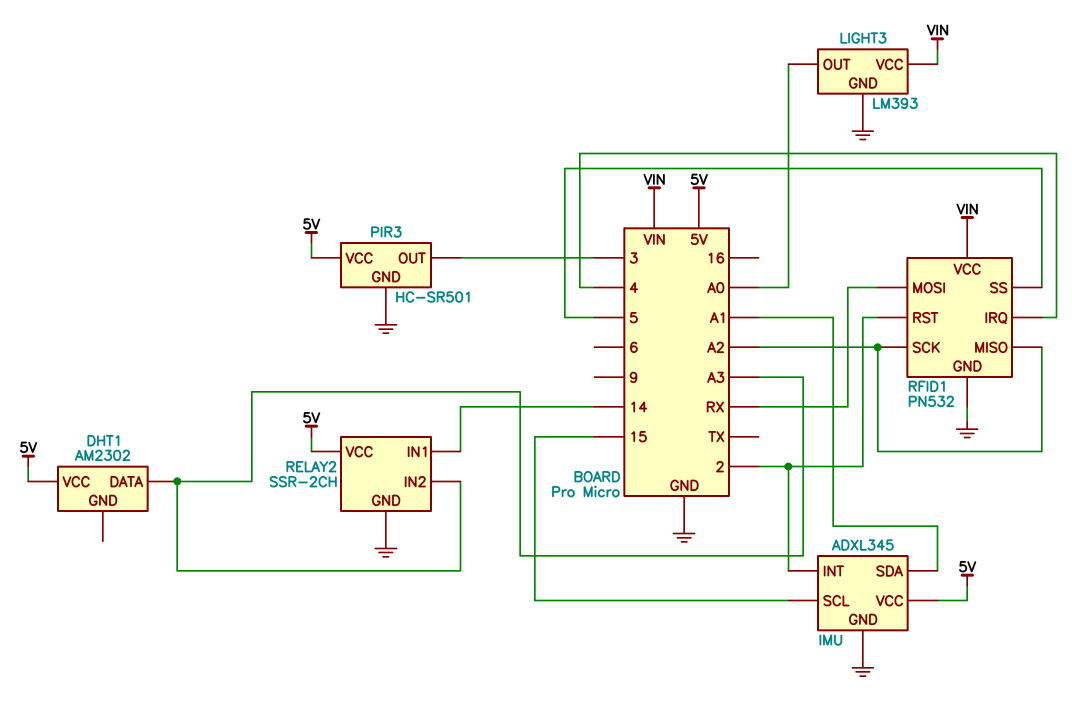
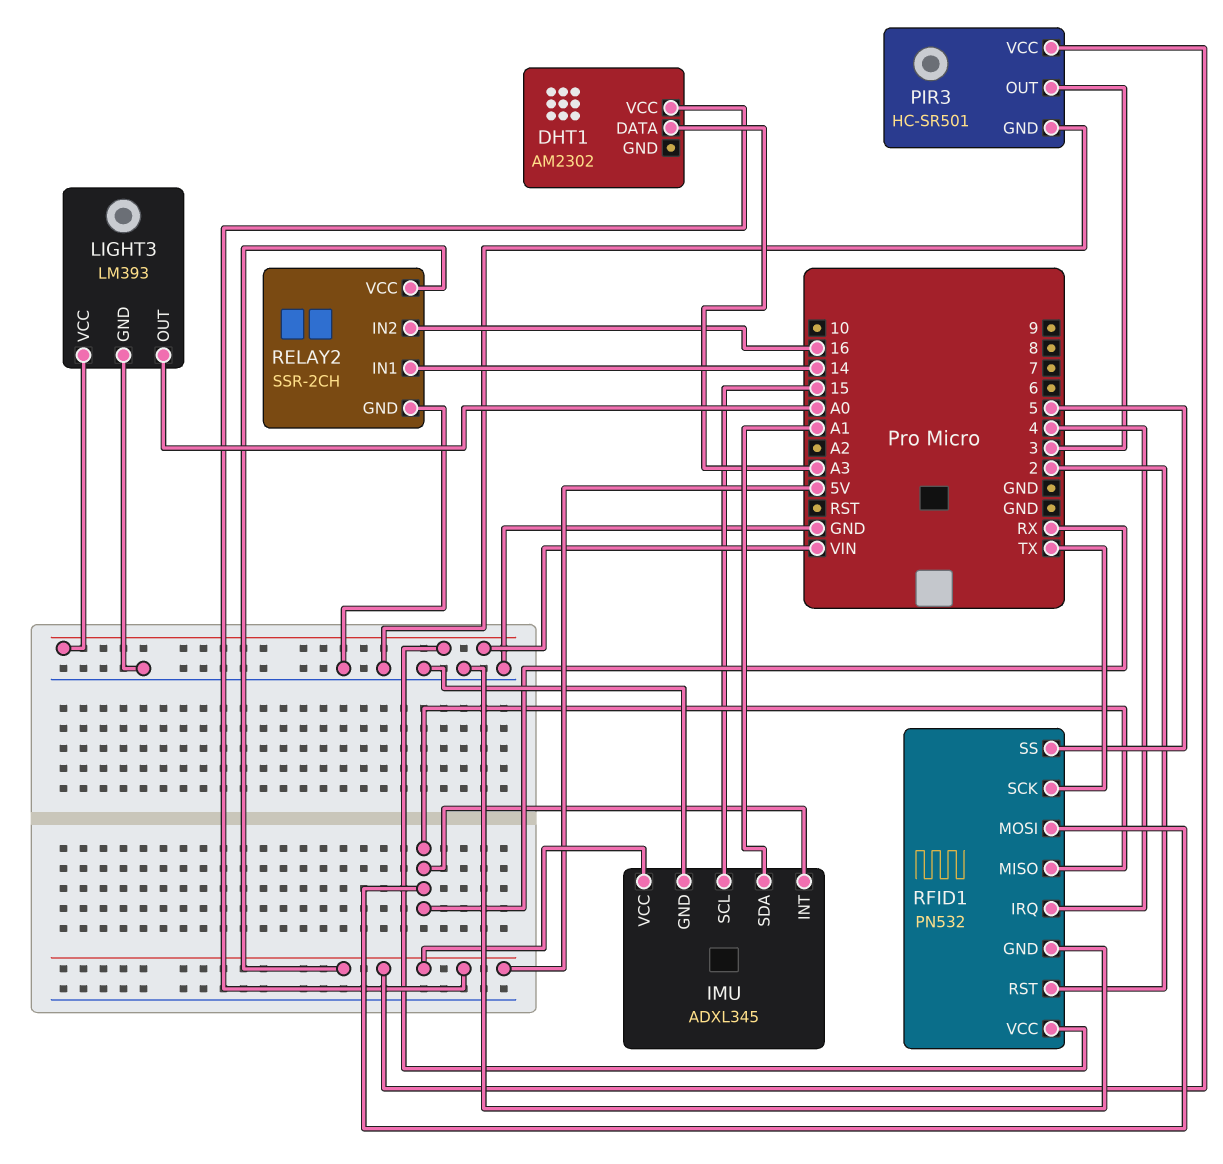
IMU pin INT: 2 -> RX
RELAY2 pin IN2: A3 -> 16
RFID1 pin MISO: A2 -> RX
RFID1 pin SCK: A2 -> TX

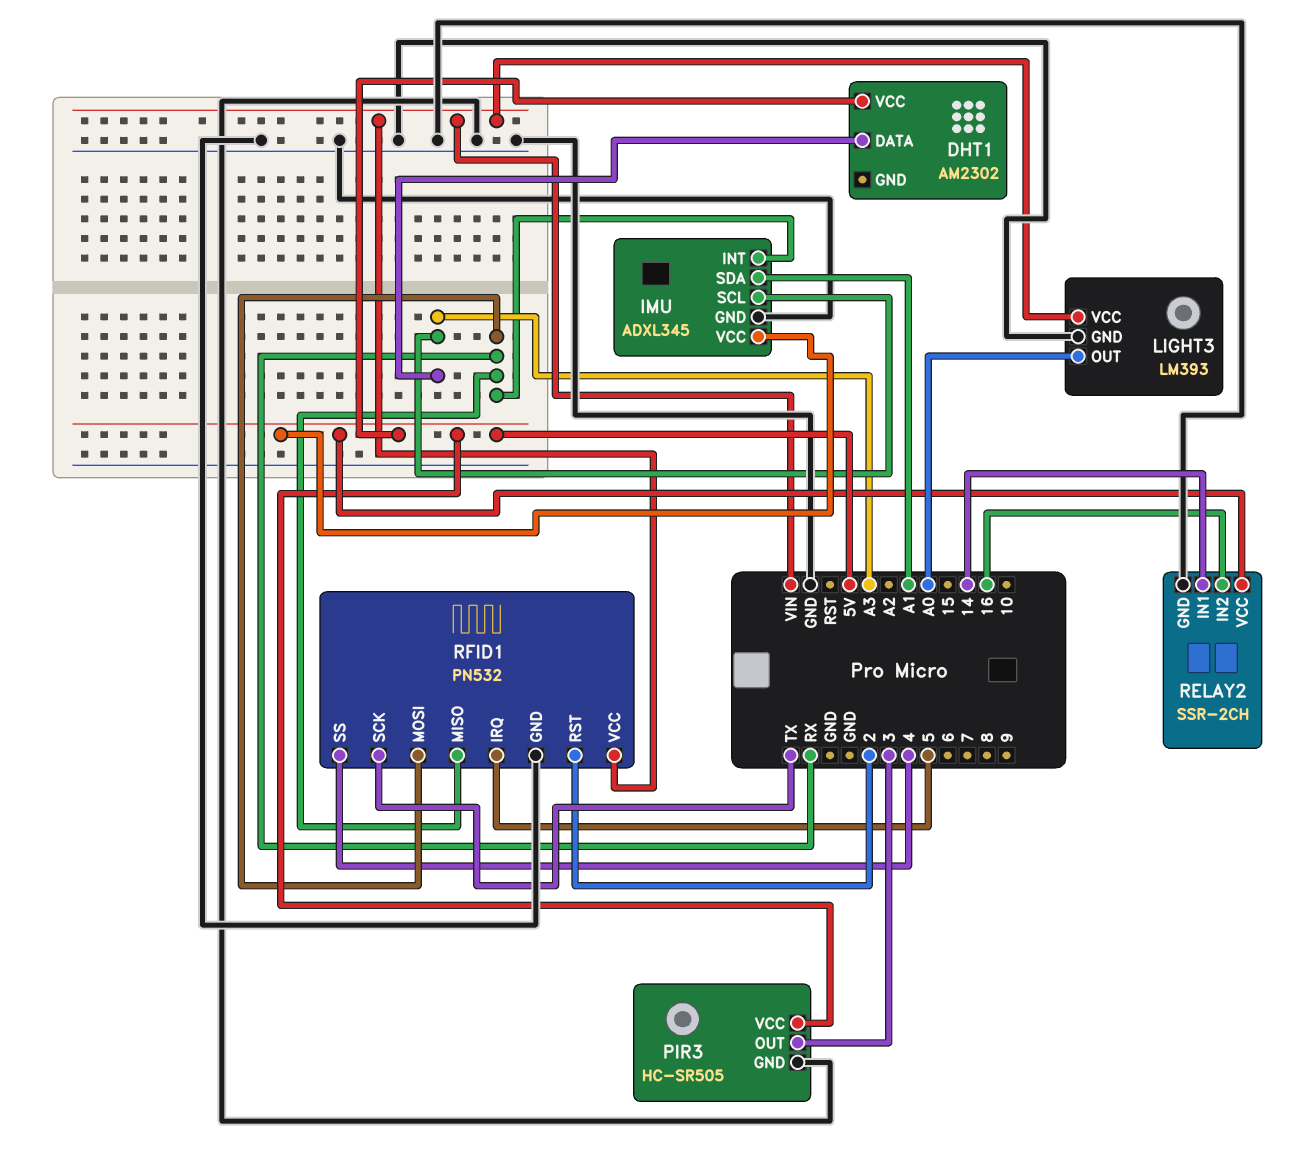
IMU pin SCL: 15 -> A3
PIR3: HC-SR501 -> HC-SR505
RFID1 pin IRQ: 4 -> 5
RFID1 pin SS: 5 -> 4

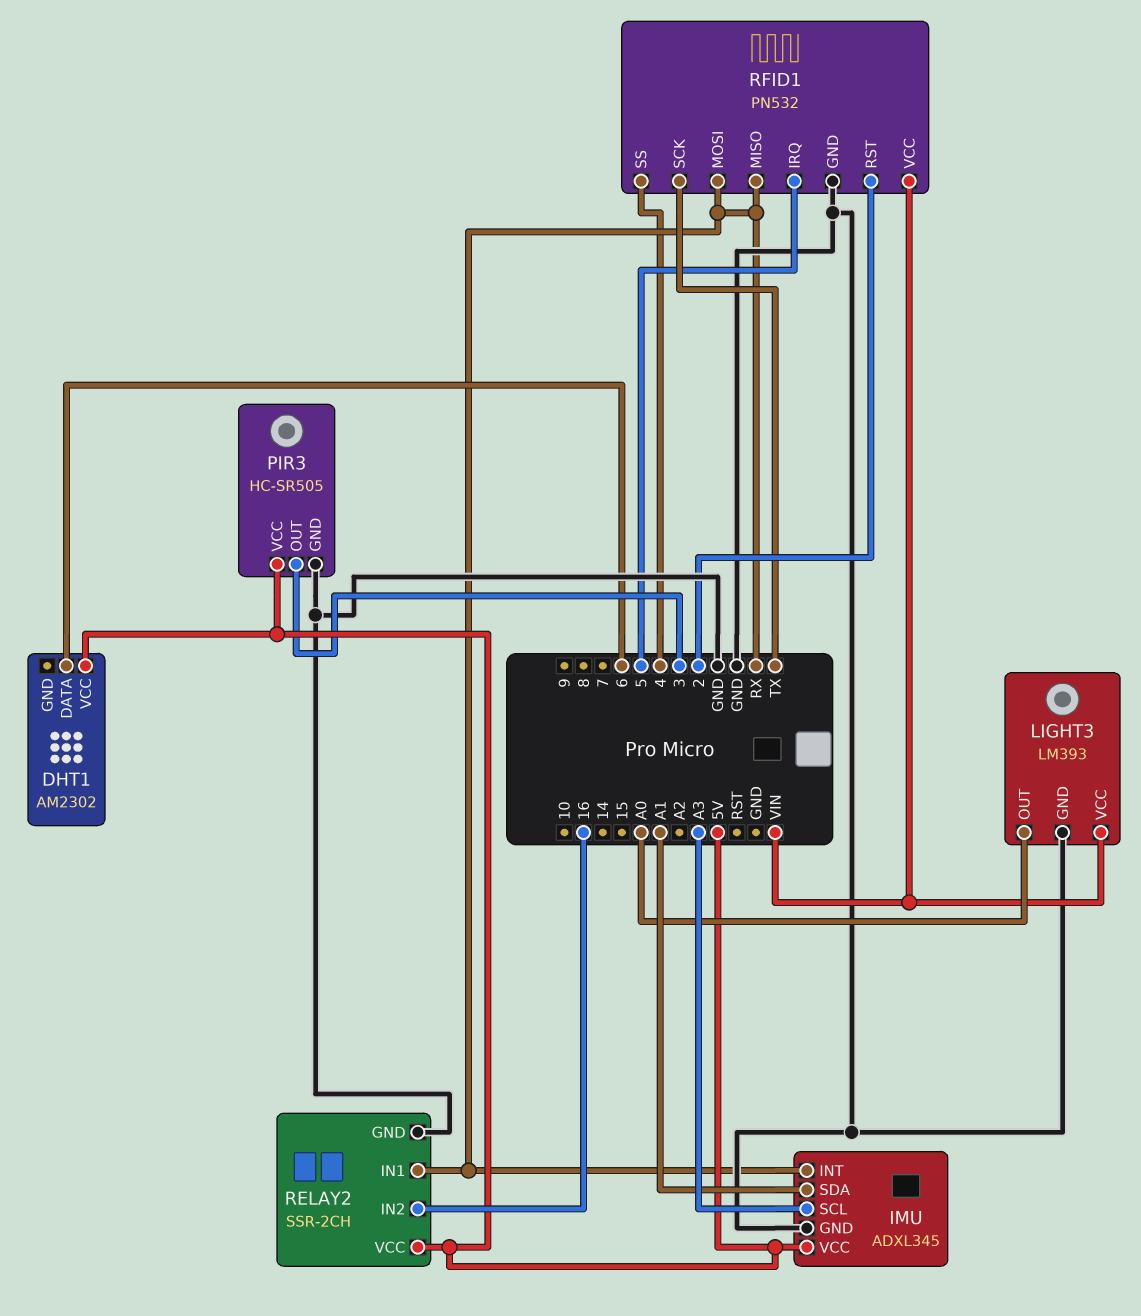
DHT1 pin DATA: A3 -> 6
RELAY2 pin IN1: 14 -> RX

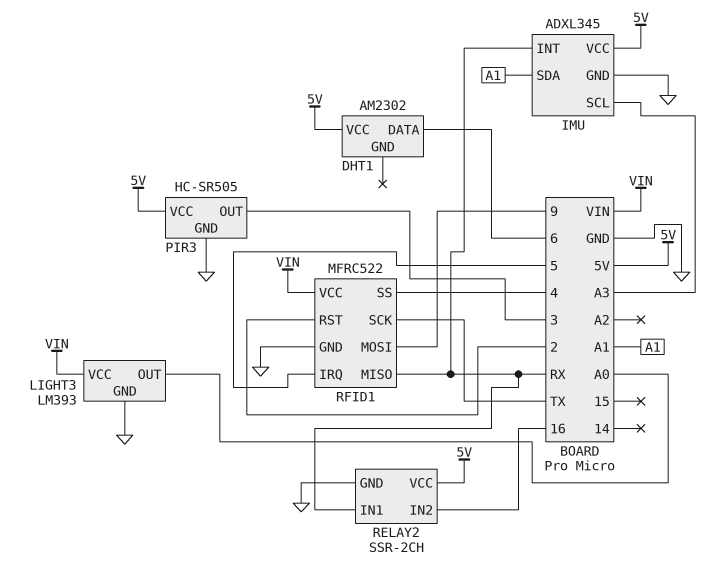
RFID1: PN532 -> MFRC522
RFID1 pin MOSI: RX -> 9

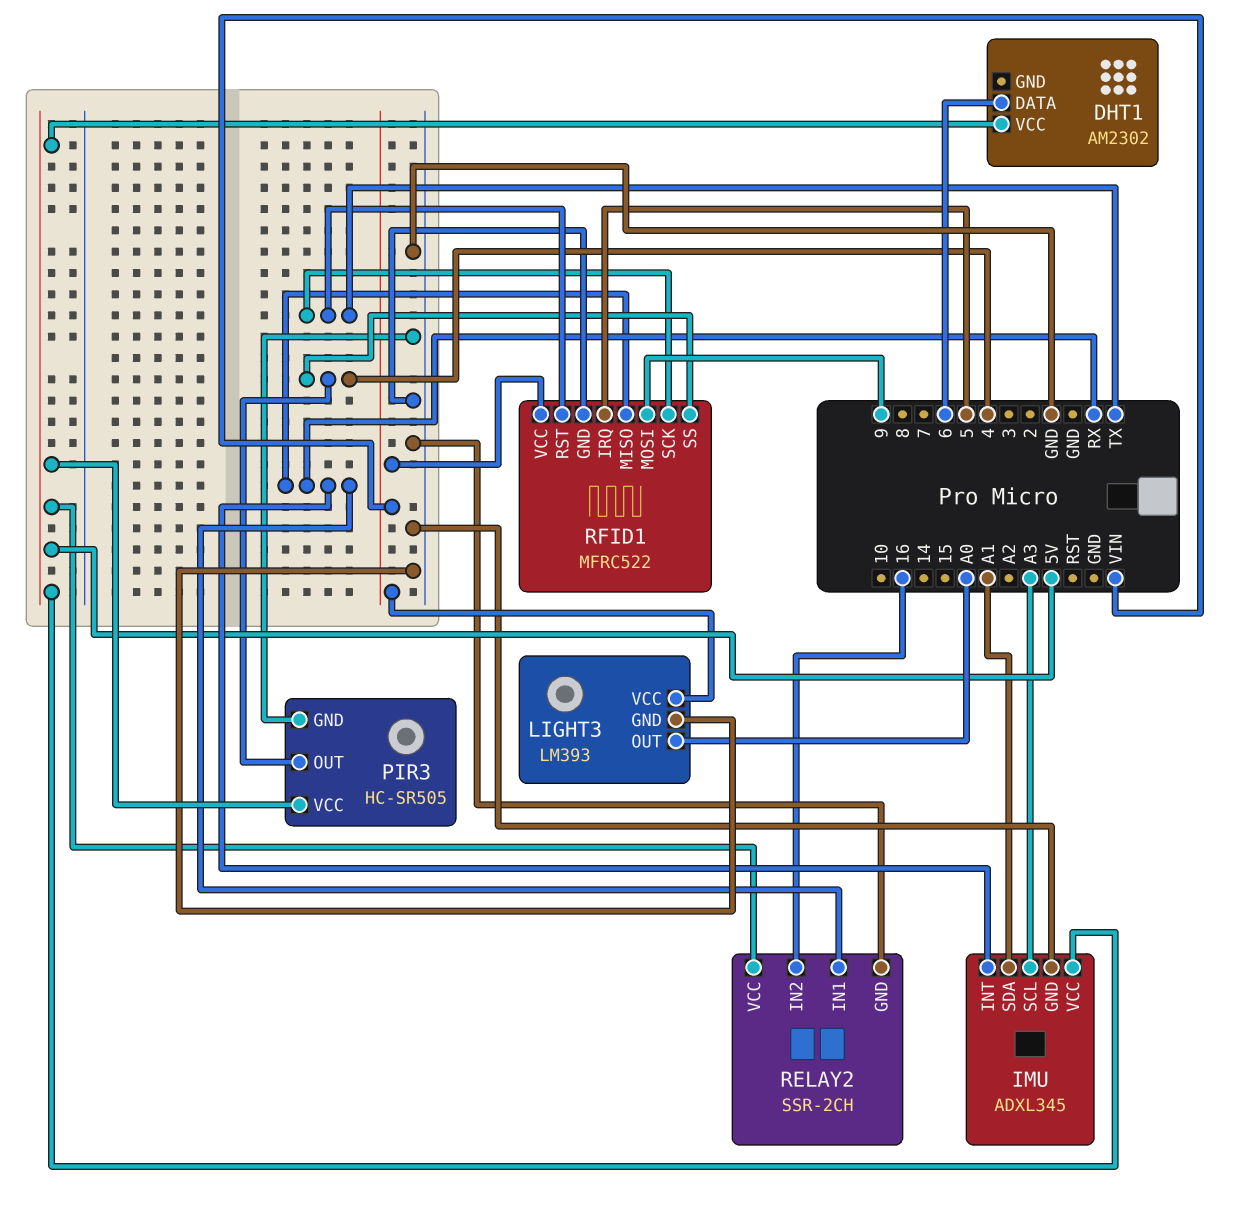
PIR3 pin OUT: 3 -> 4
RFID1 pin RST: 2 -> TX

